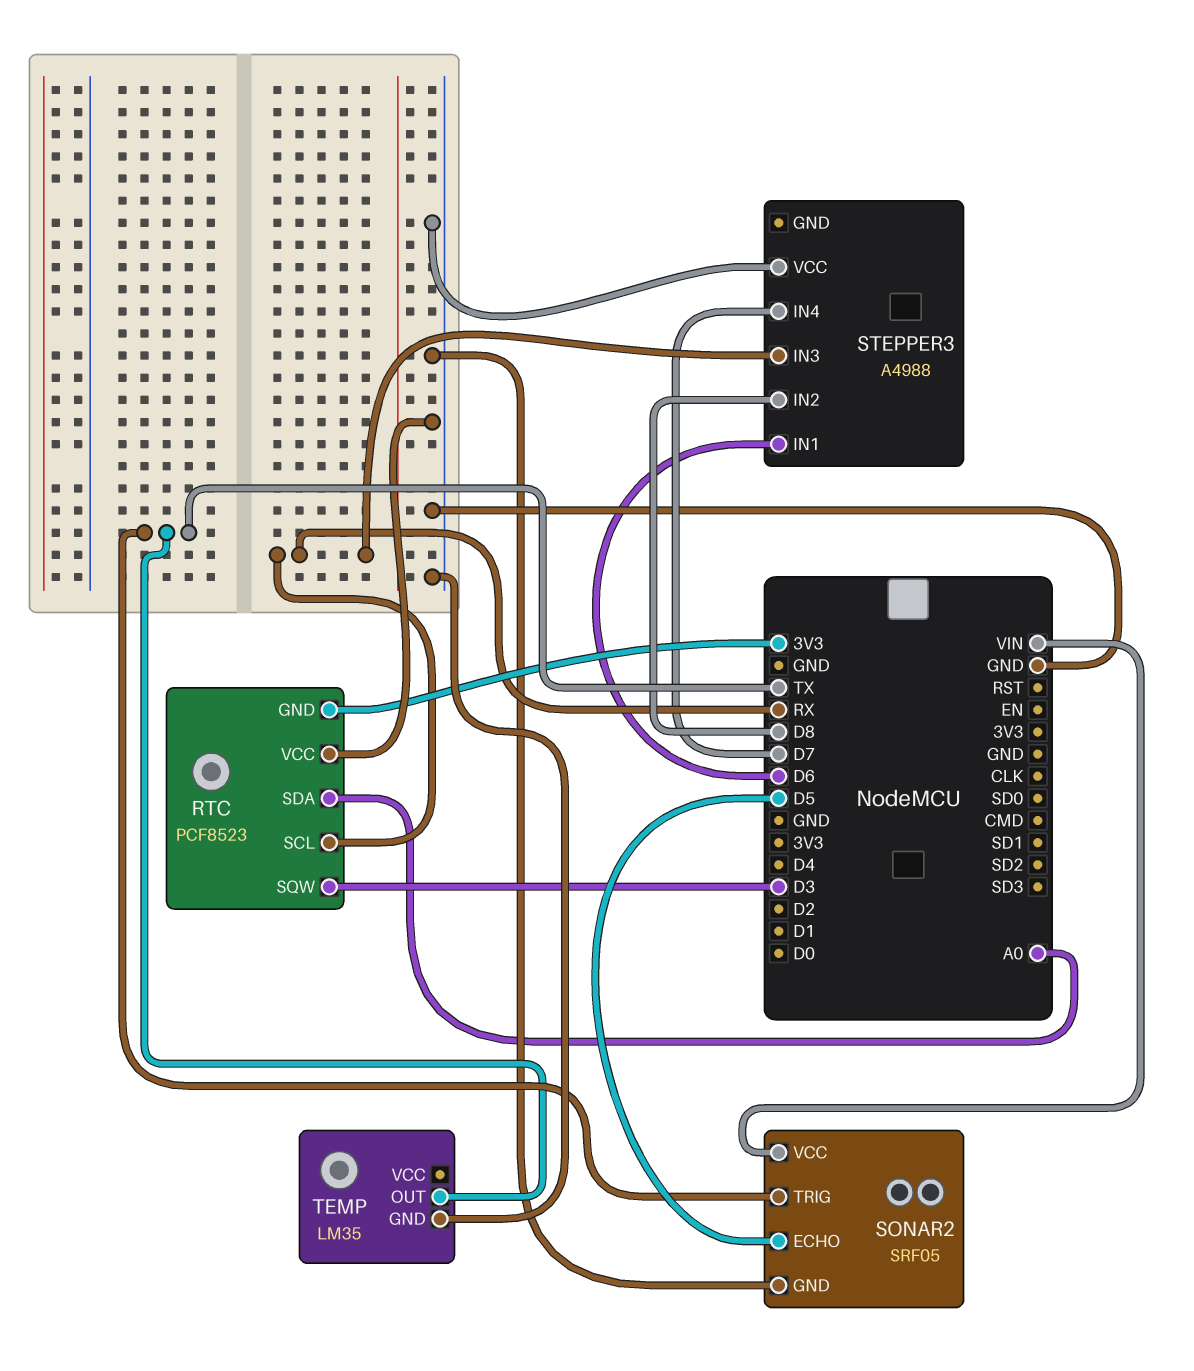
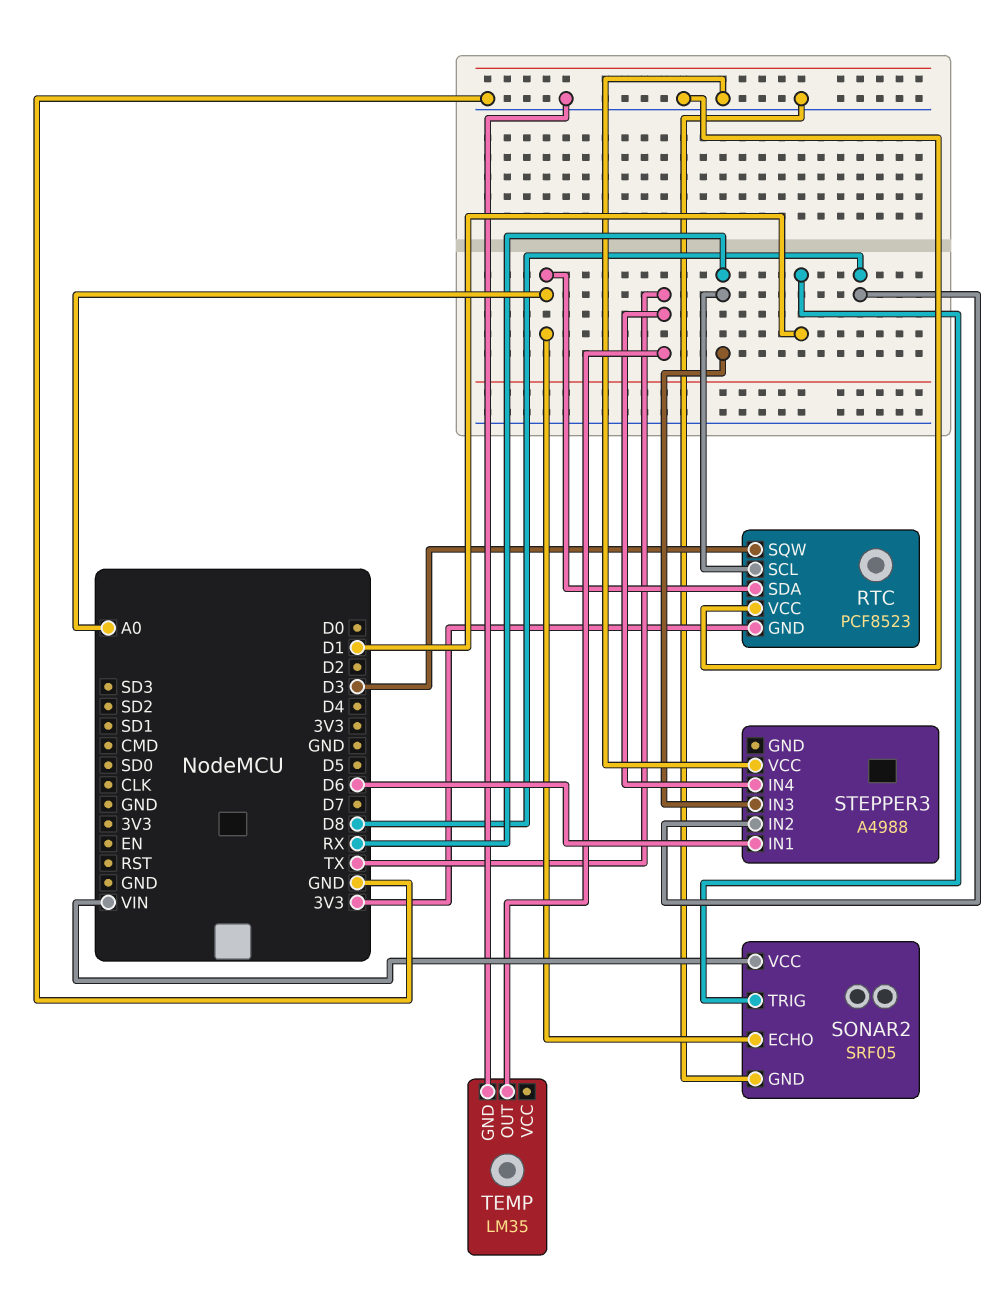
SONAR2 pin ECHO: D5 -> A0
SONAR2 pin TRIG: TX -> D1
STEPPER3 pin IN4: D7 -> TX

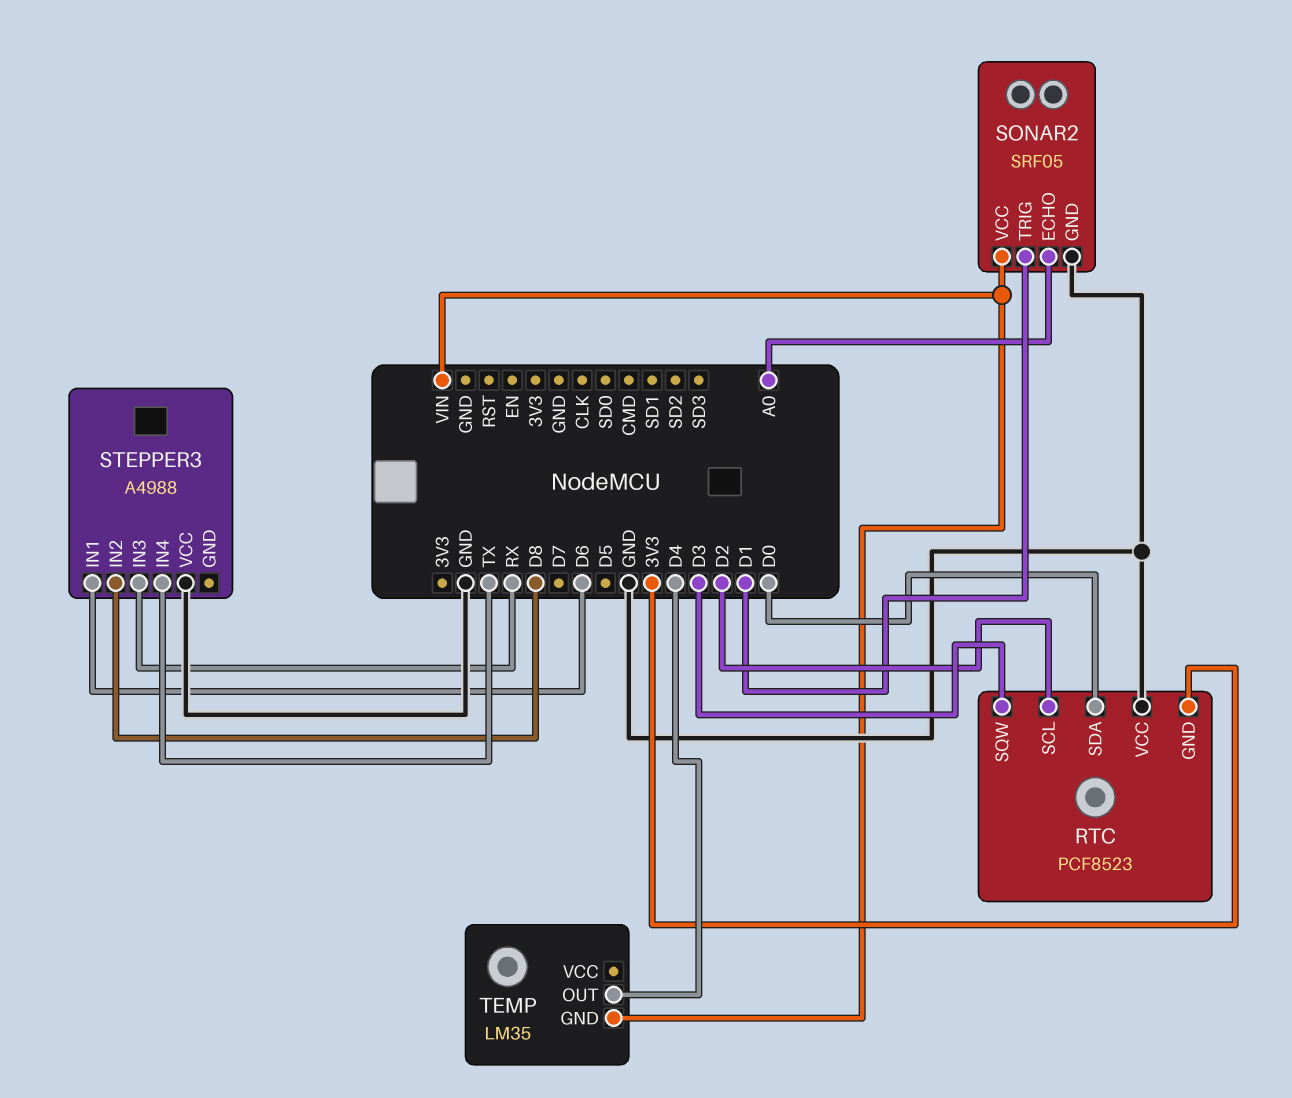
RTC pin SCL: RX -> D2
RTC pin SDA: A0 -> D0
TEMP pin GND: GND -> VIN
TEMP pin OUT: TX -> D4

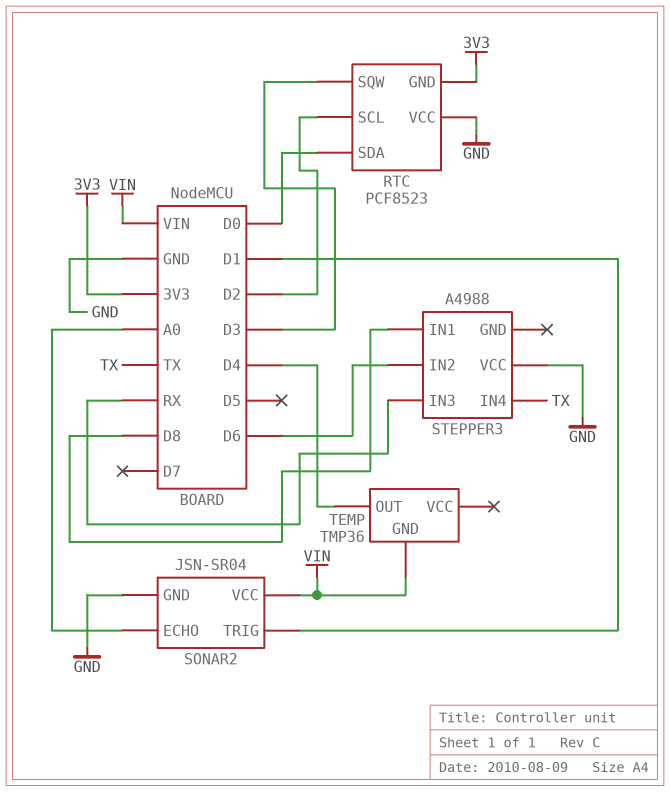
SONAR2: SRF05 -> JSN-SR04
STEPPER3 pin IN1: D6 -> D8
STEPPER3 pin IN2: D8 -> D6
TEMP: LM35 -> TMP36

